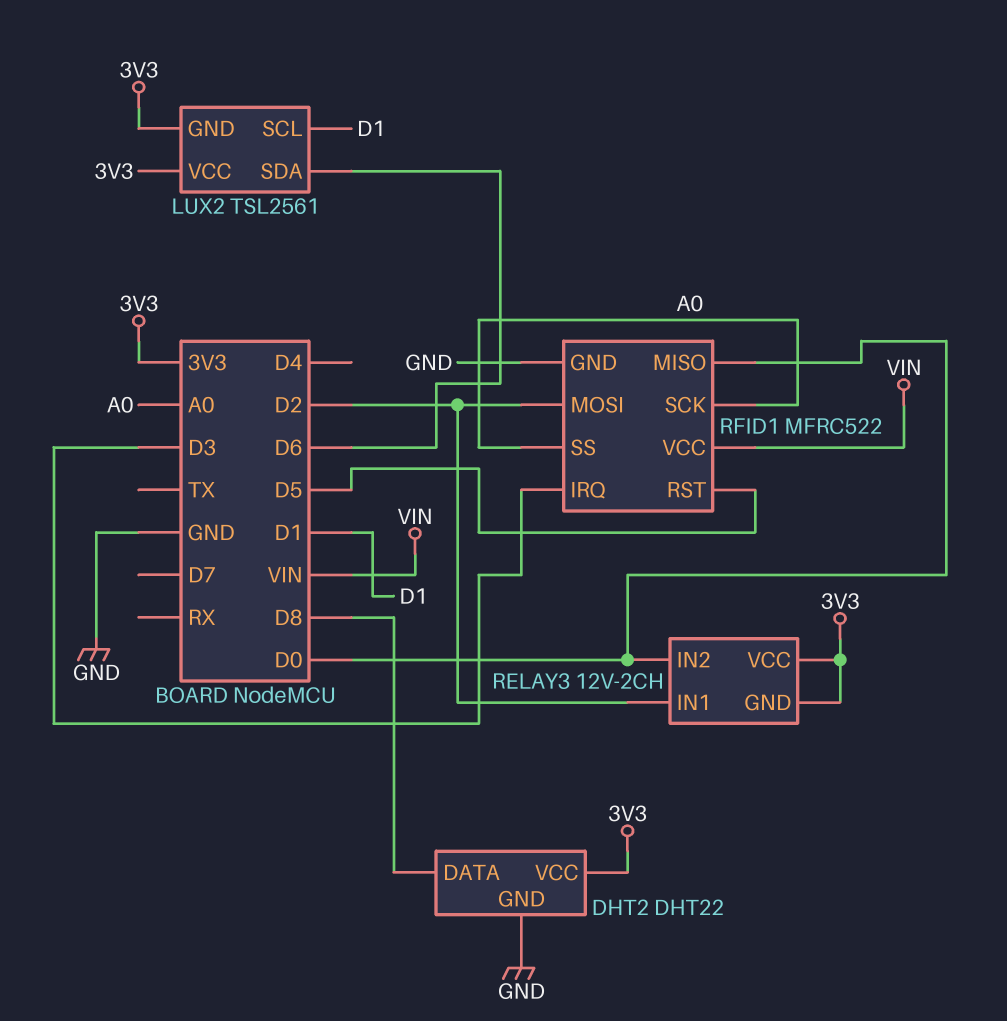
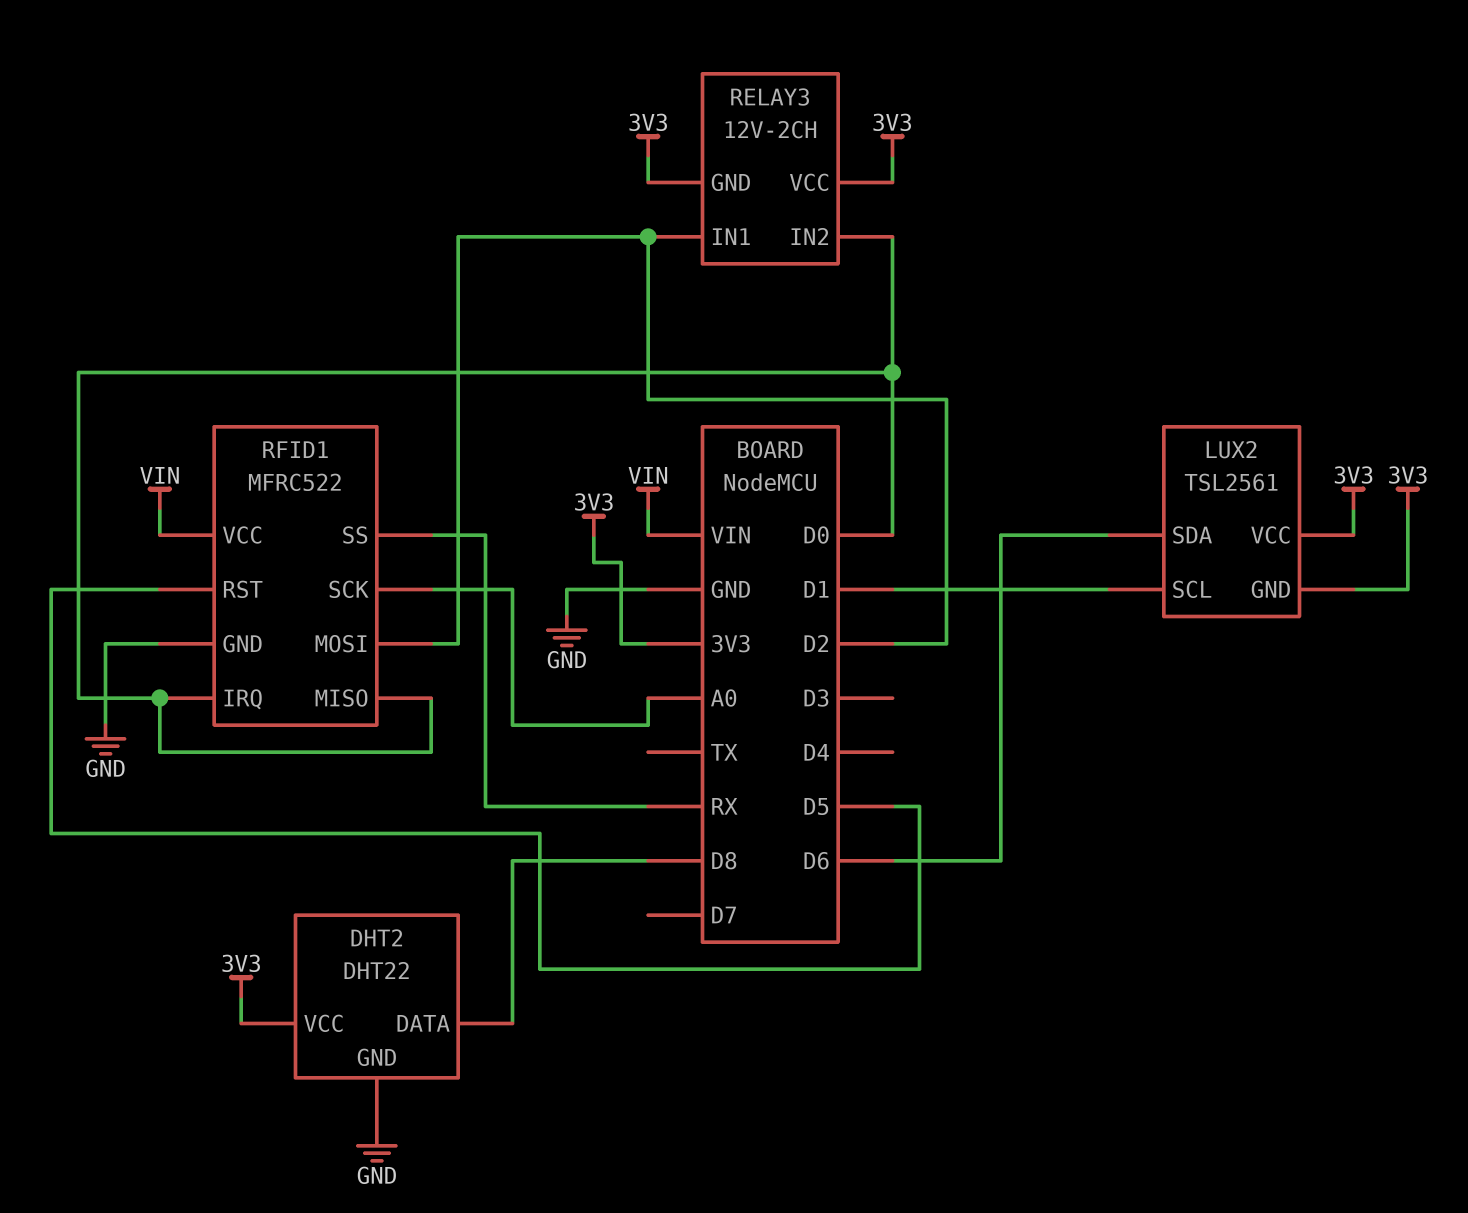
RFID1 pin IRQ: D3 -> D0
RFID1 pin SS: A0 -> RX

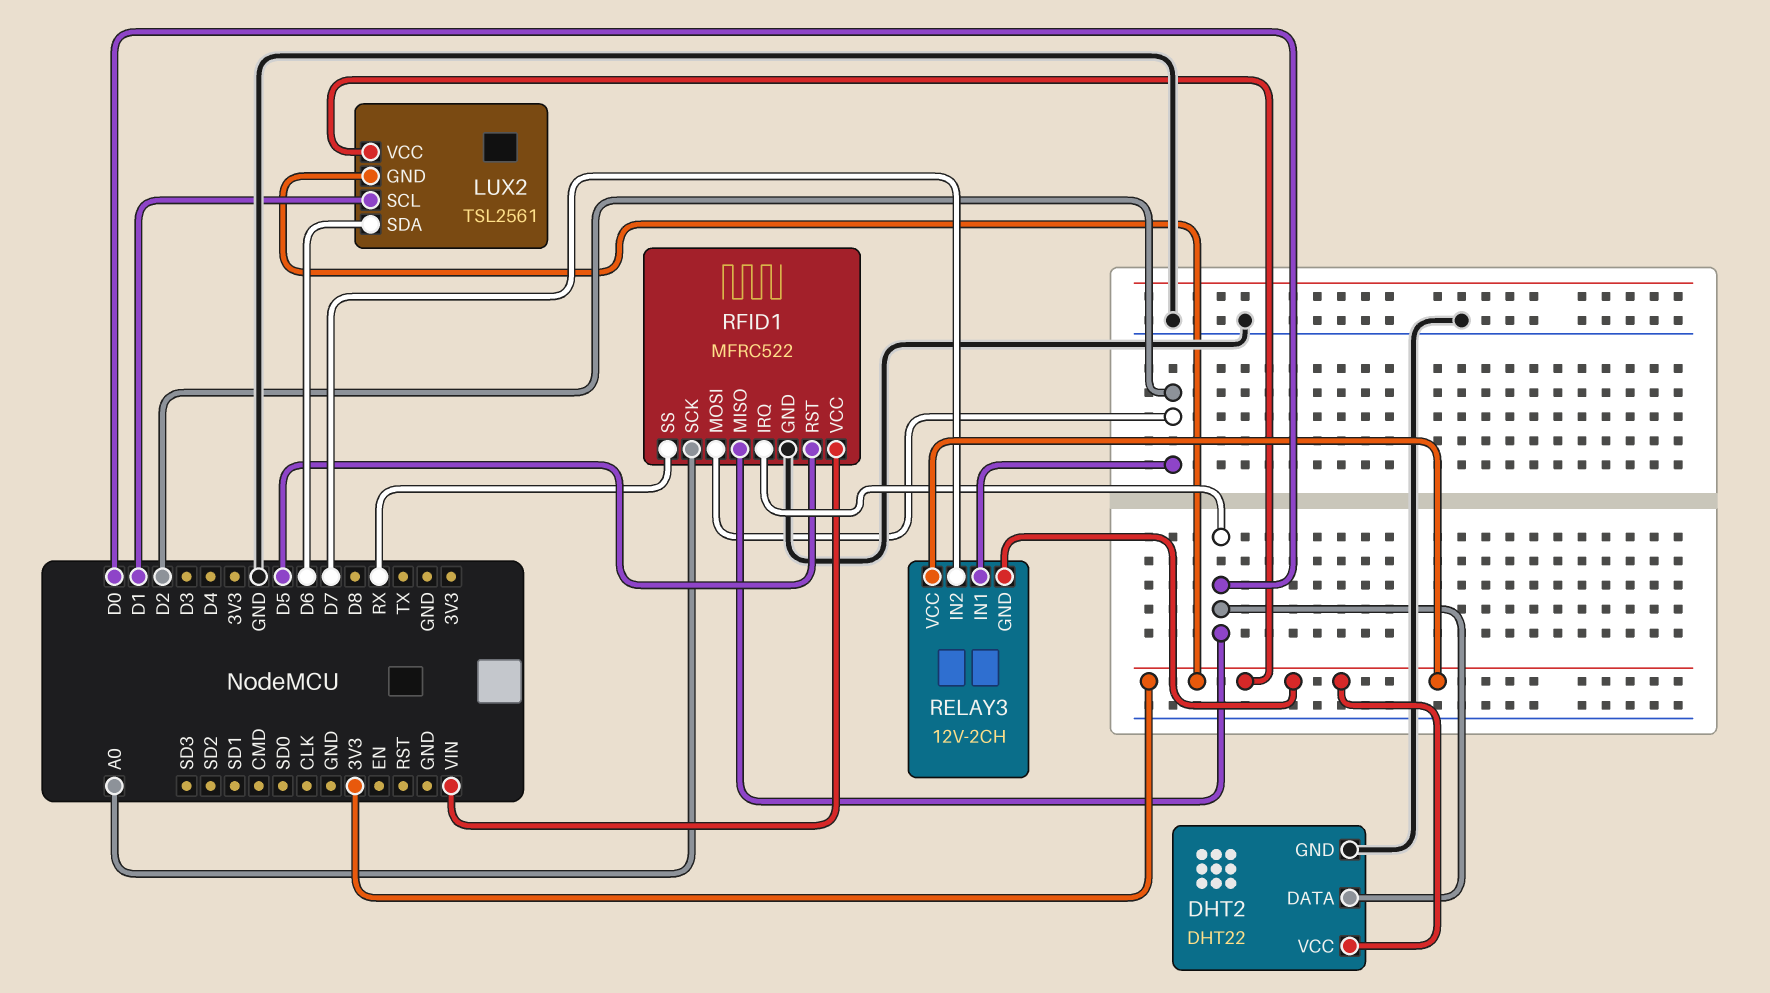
DHT2 pin DATA: D8 -> D0
RELAY3 pin IN2: D0 -> D7

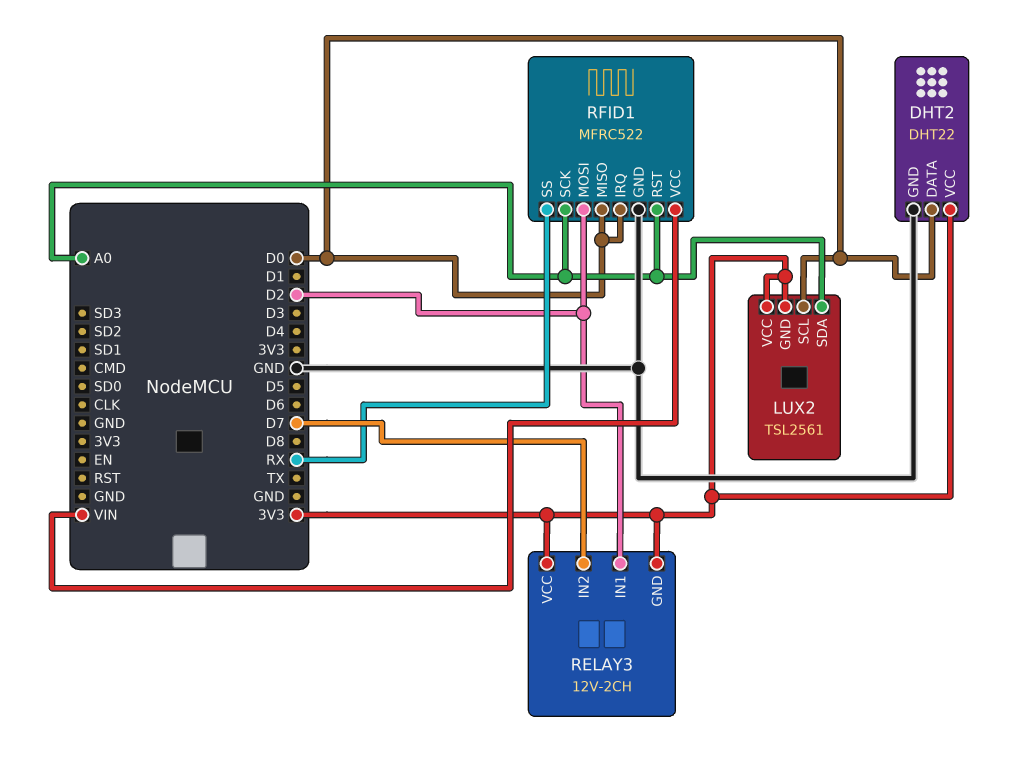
LUX2 pin SCL: D1 -> D0
LUX2 pin SDA: D6 -> A0
RFID1 pin RST: D5 -> A0

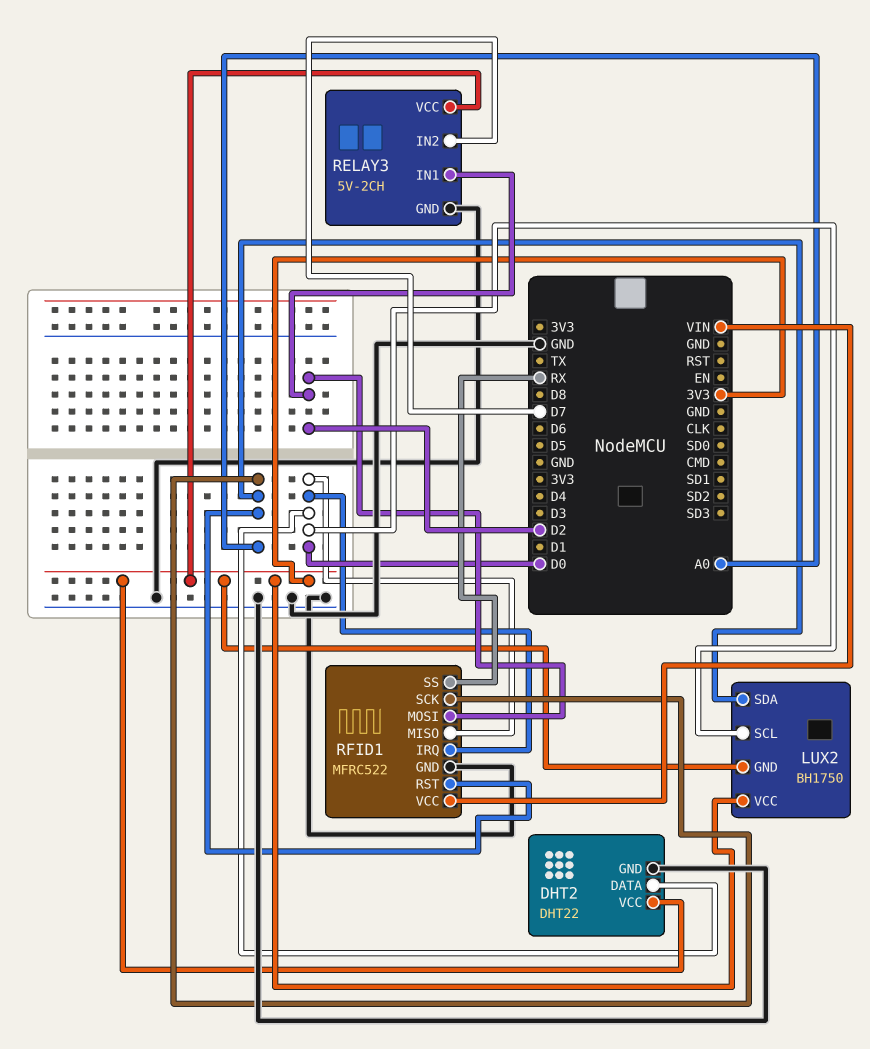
LUX2: TSL2561 -> BH1750
RELAY3: 12V-2CH -> 5V-2CH
RELAY3 pin GND: 3V3 -> GND

